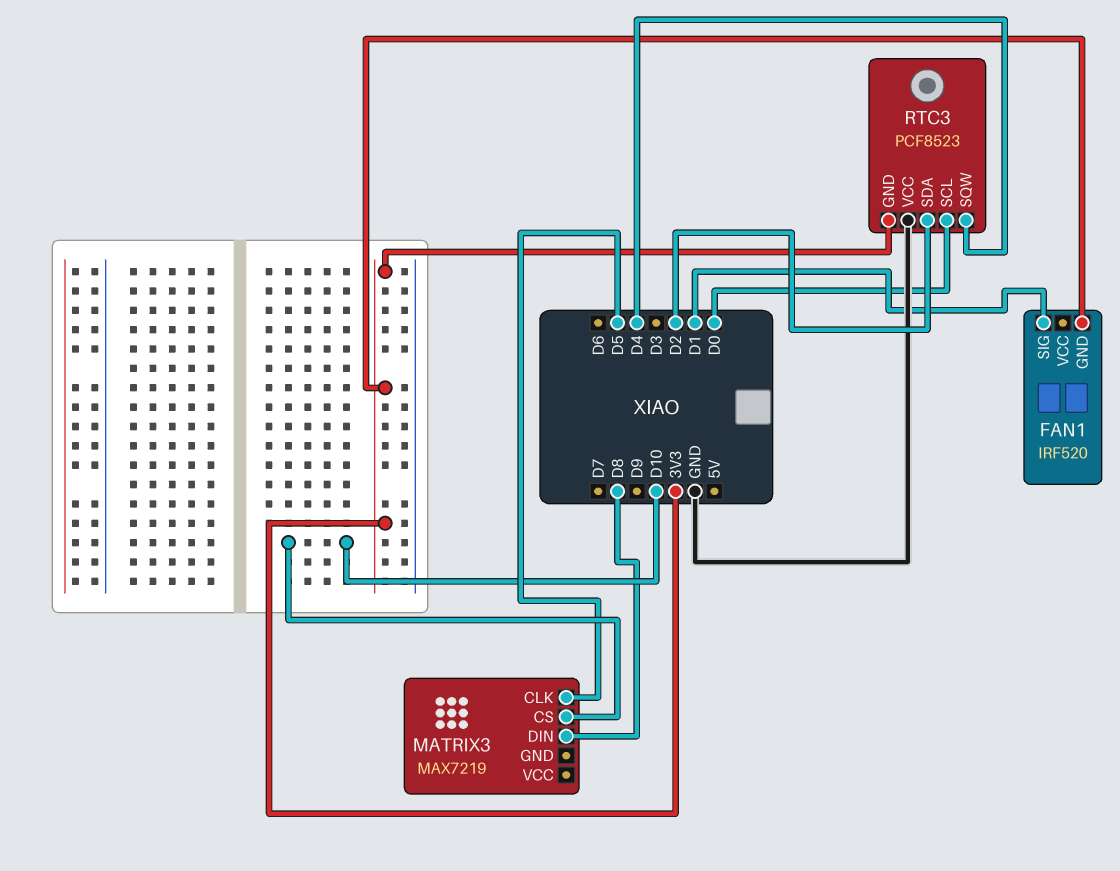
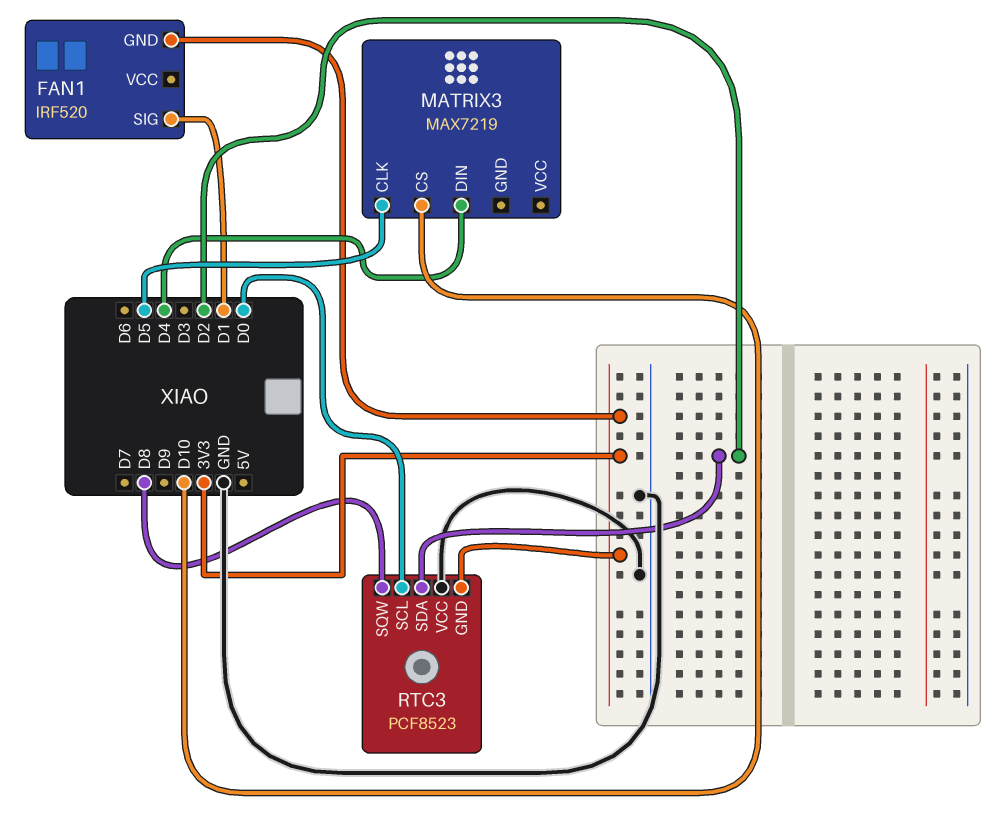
MATRIX3 pin DIN: D8 -> D4
RTC3 pin SQW: D4 -> D8

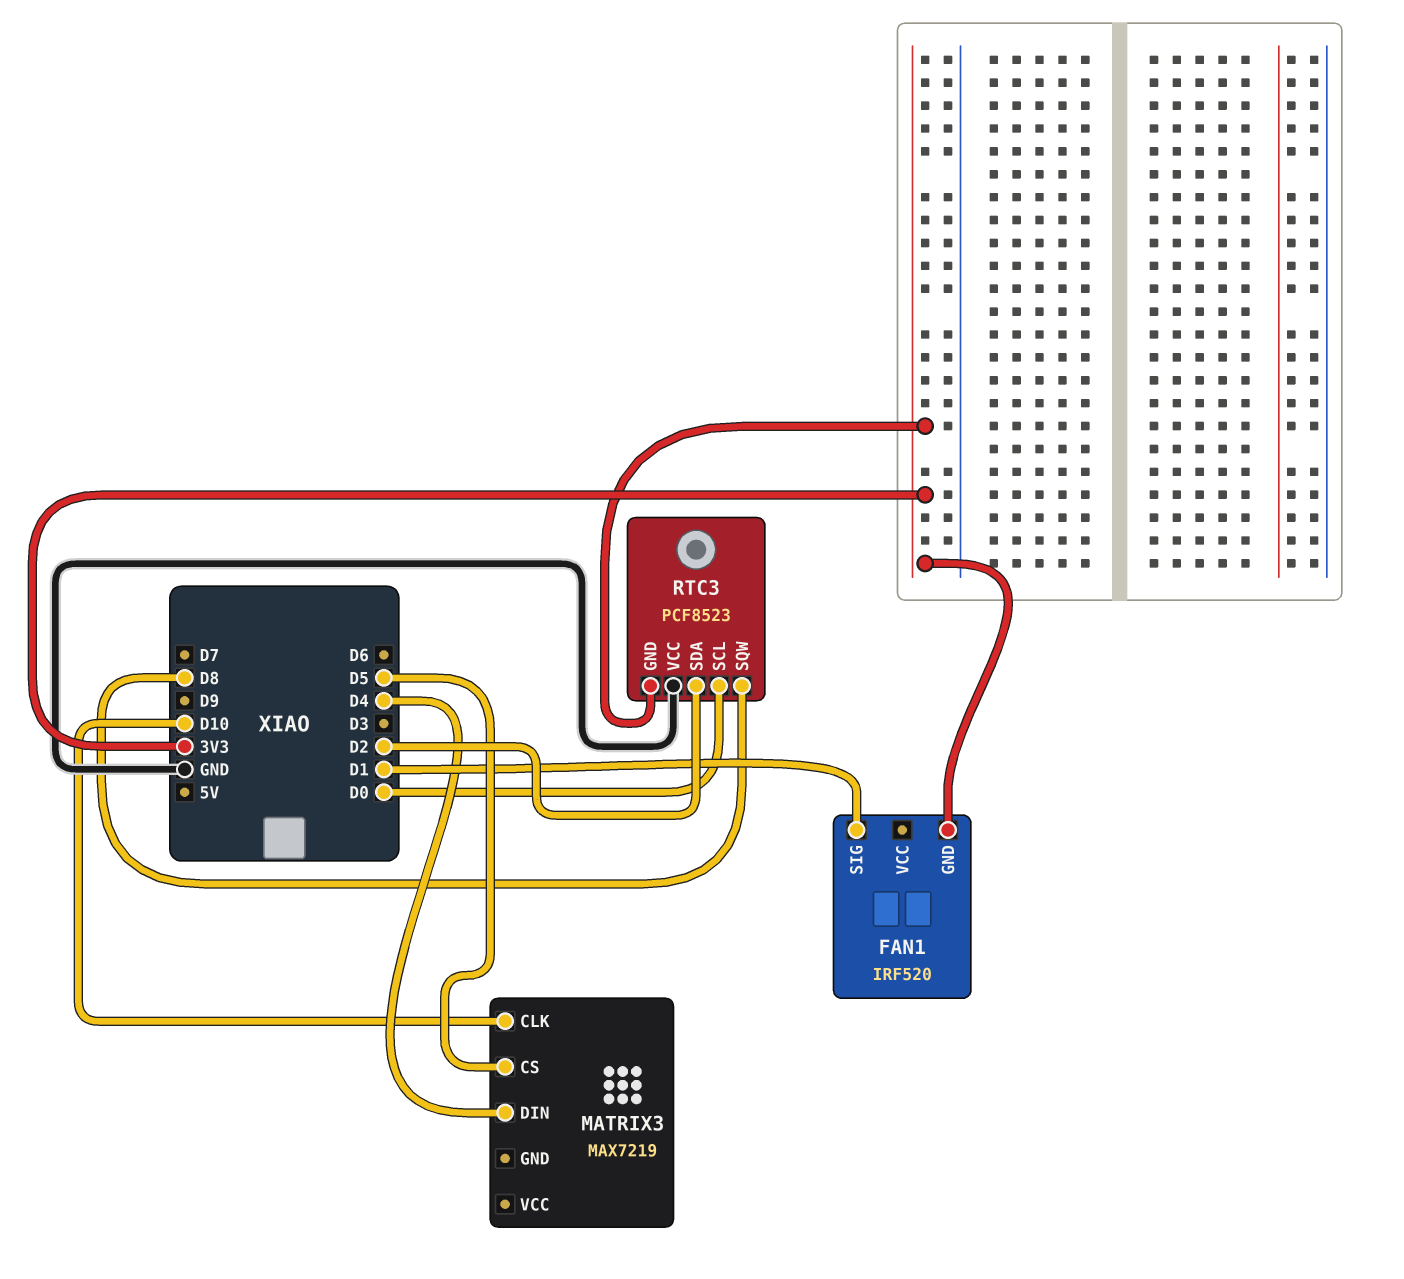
MATRIX3 pin CLK: D5 -> D10
MATRIX3 pin CS: D10 -> D5

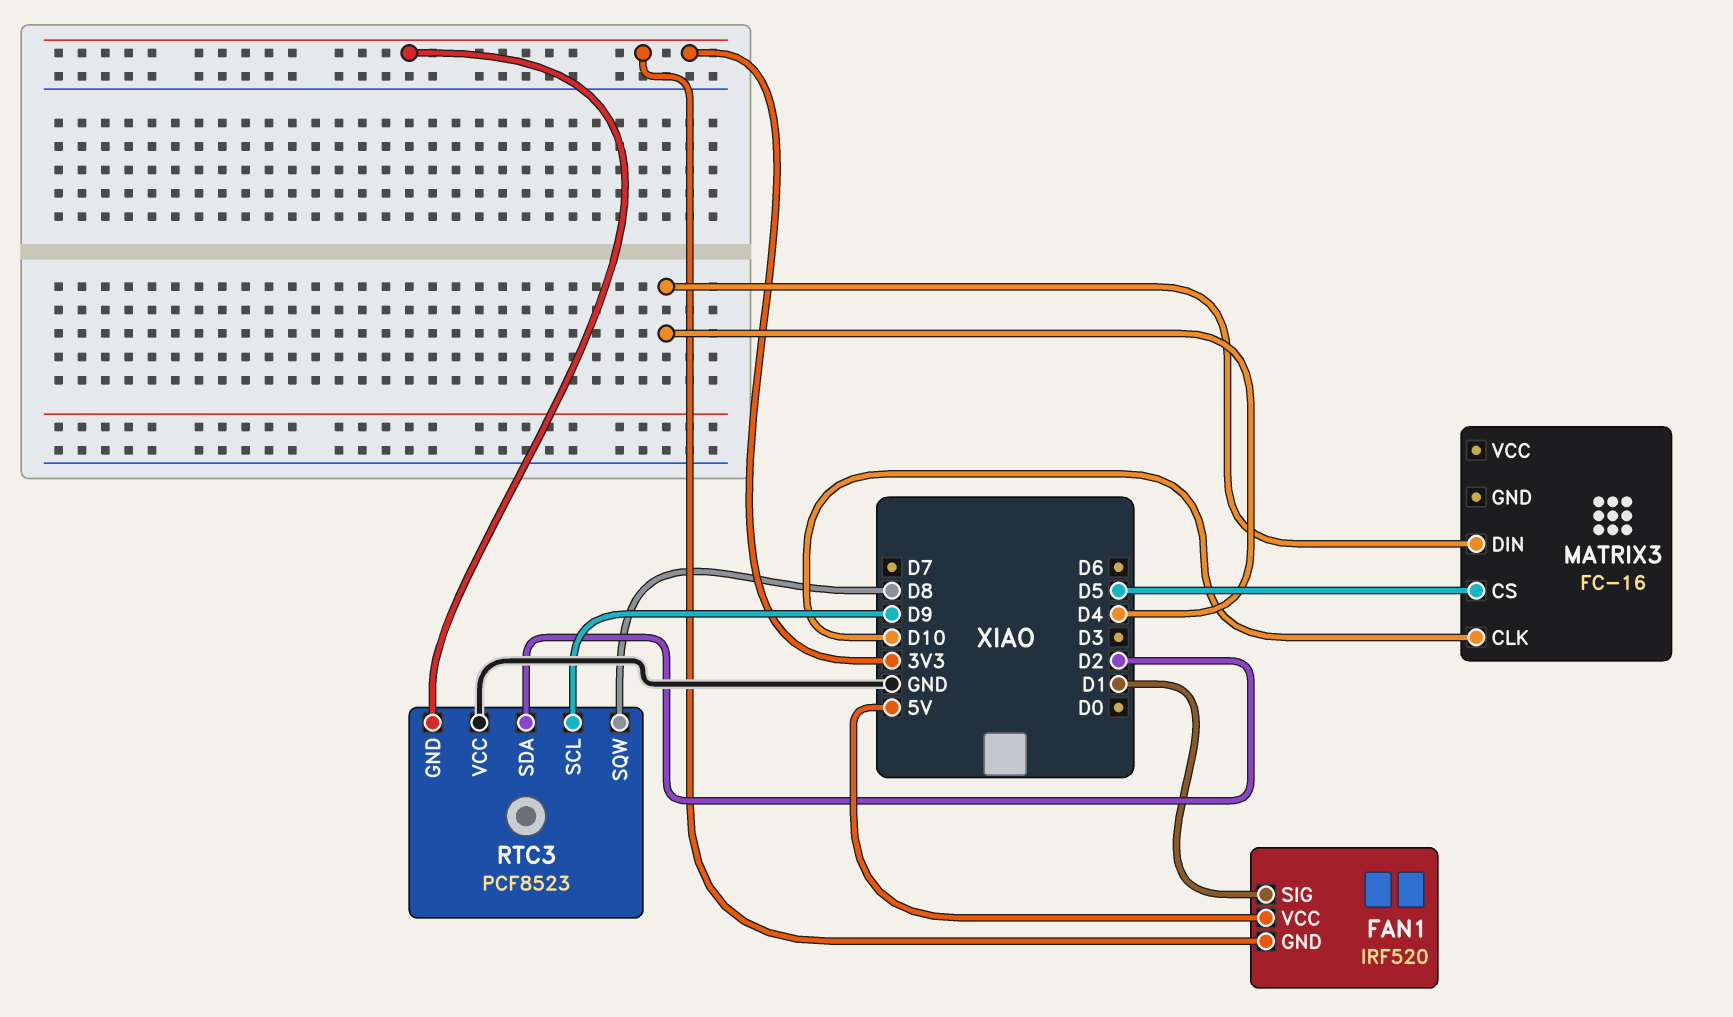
FAN1 pin VCC: none -> 5V
MATRIX3: MAX7219 -> FC-16
RTC3 pin SCL: D0 -> D9

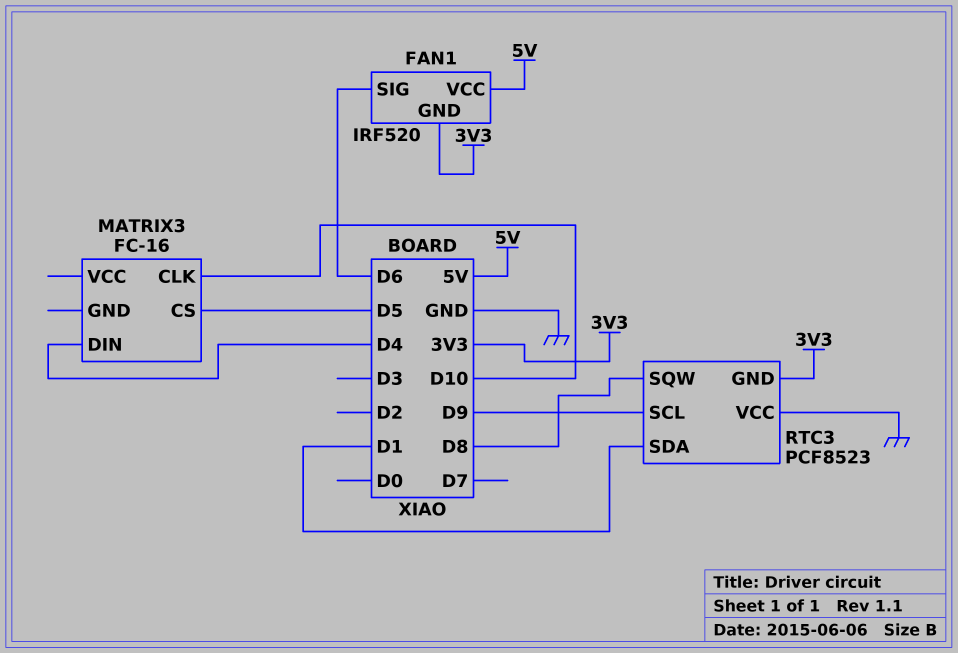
FAN1 pin SIG: D1 -> D6
RTC3 pin SDA: D2 -> D1

